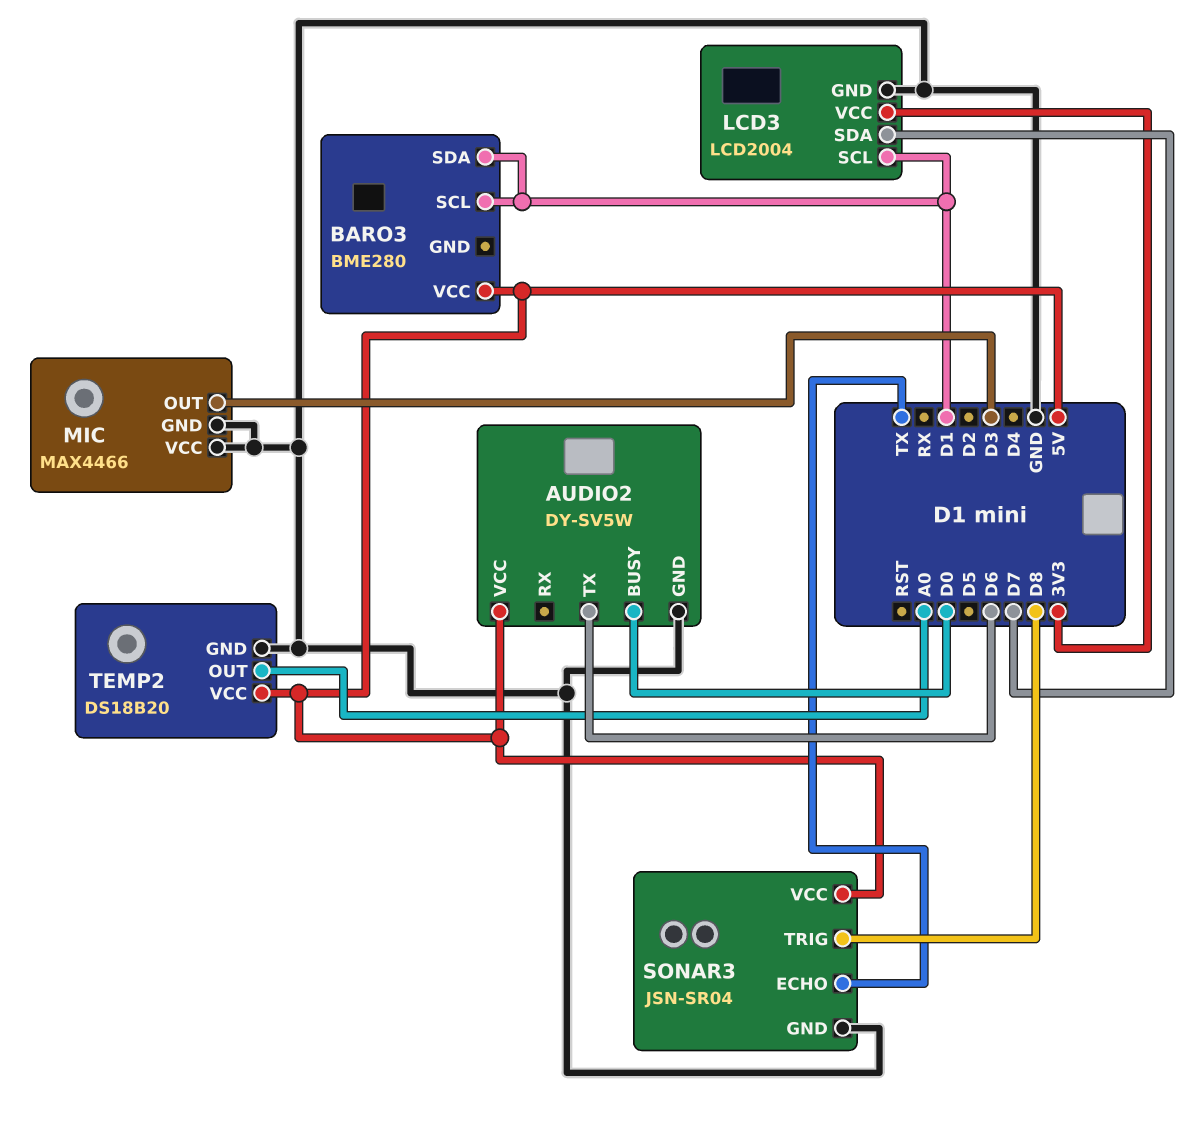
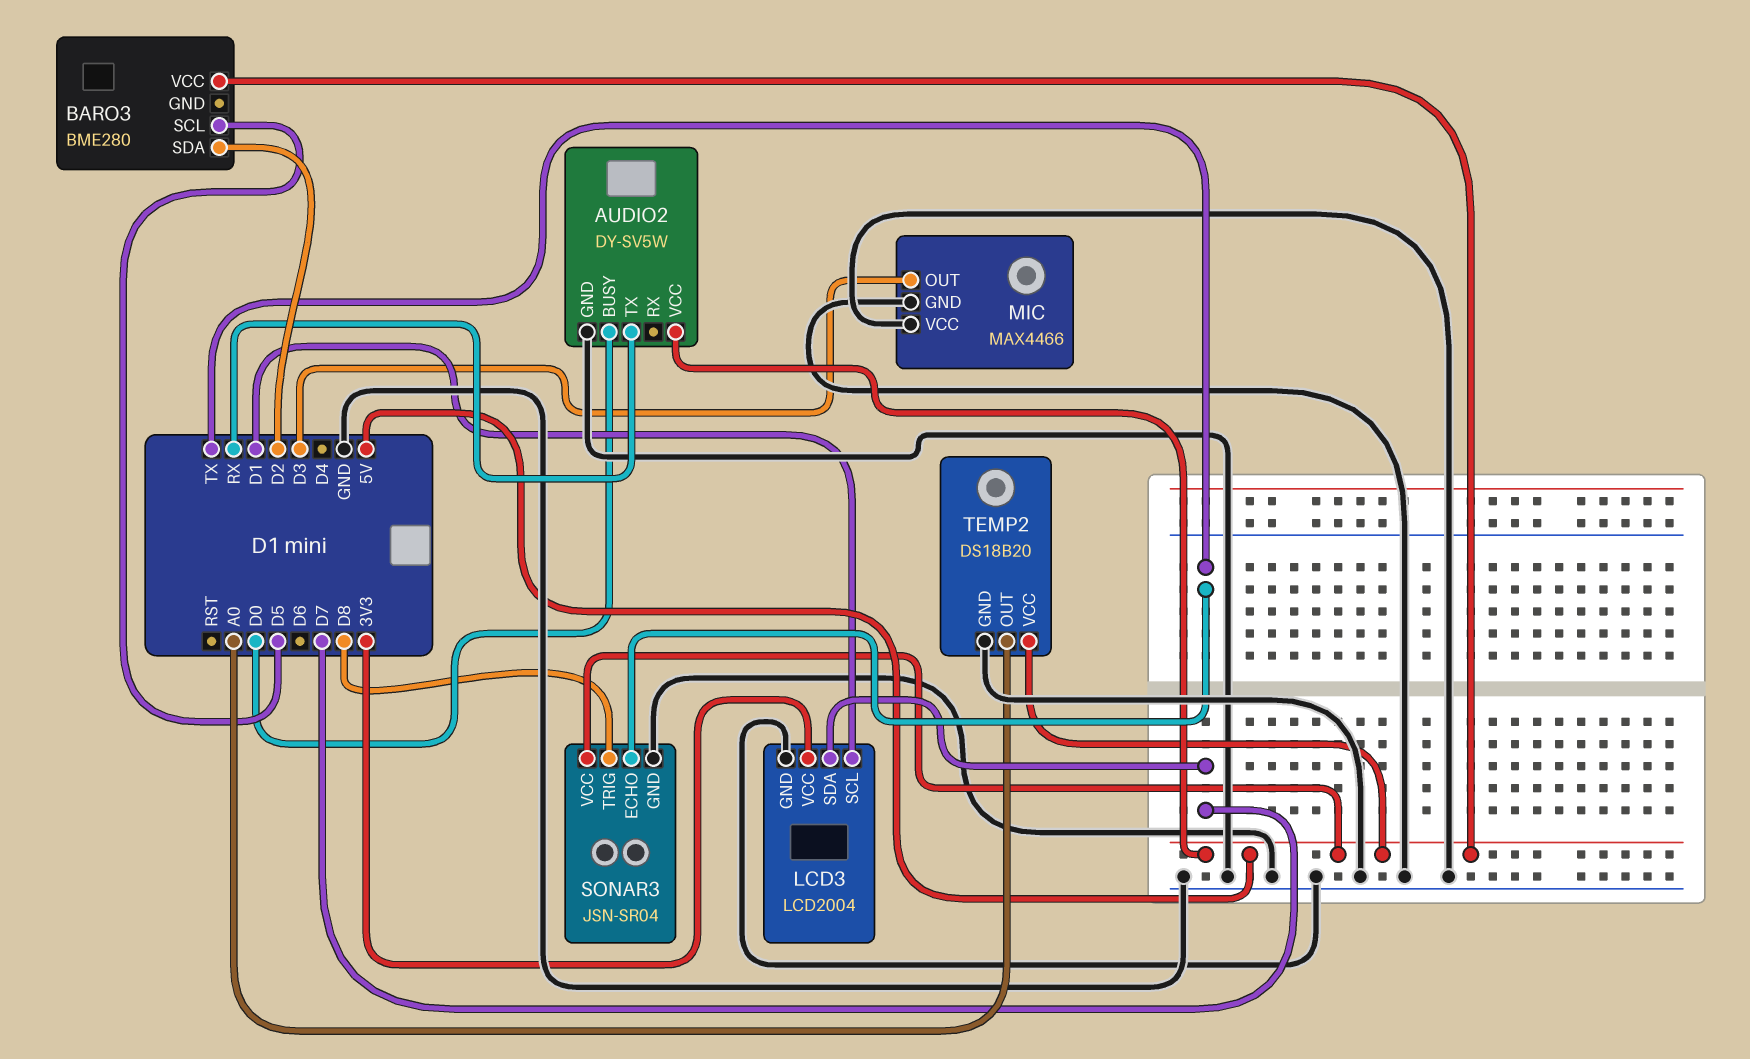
AUDIO2 pin TX: D6 -> RX
BARO3 pin SCL: D1 -> D5
BARO3 pin SDA: D1 -> D2

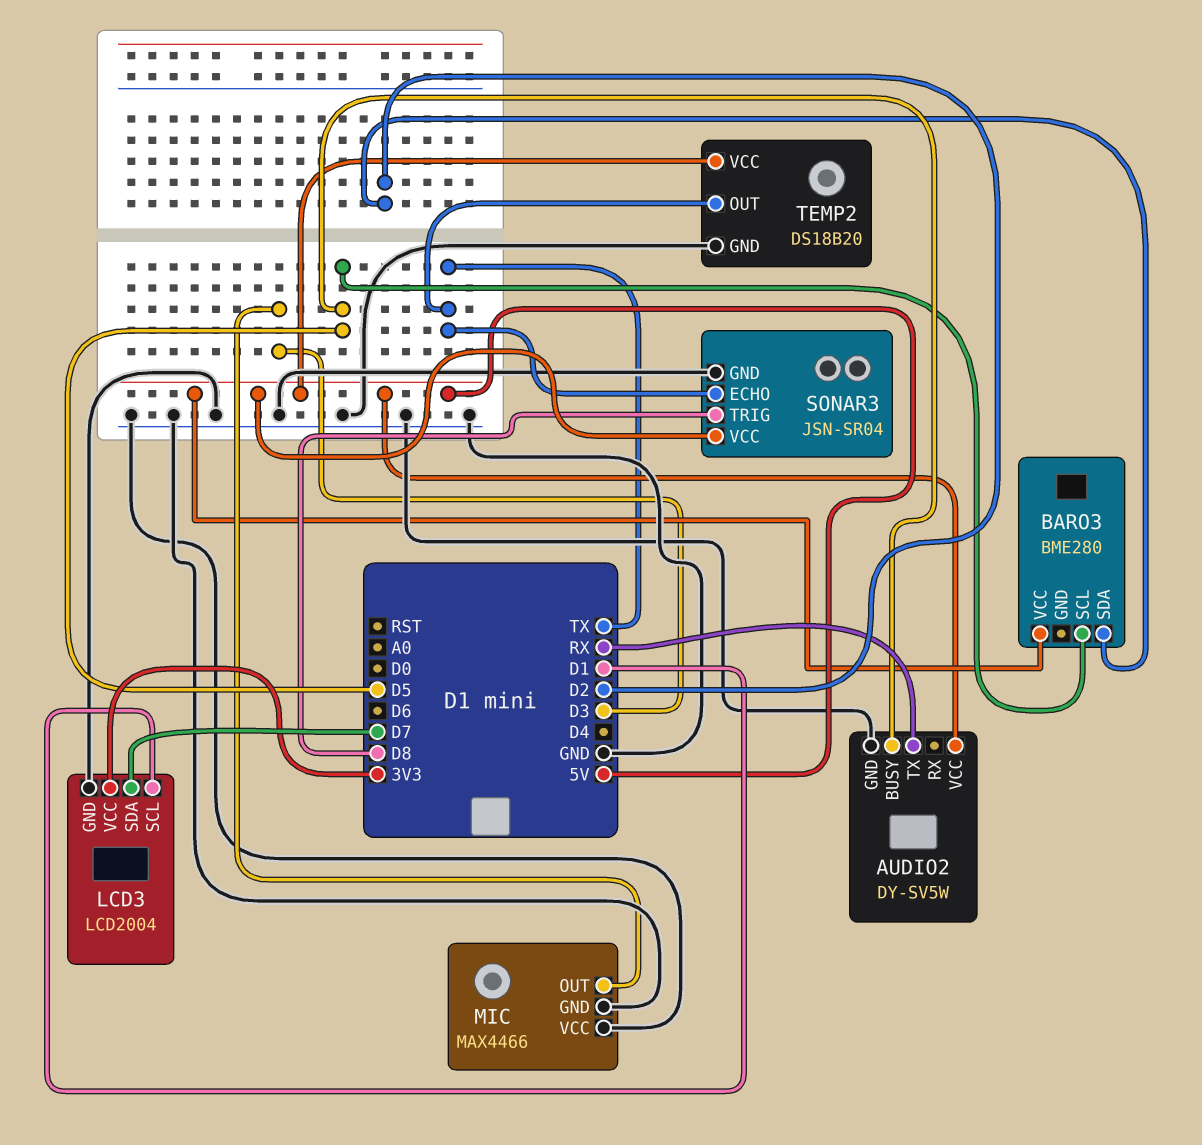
AUDIO2 pin BUSY: D0 -> D5
TEMP2 pin OUT: A0 -> TX

